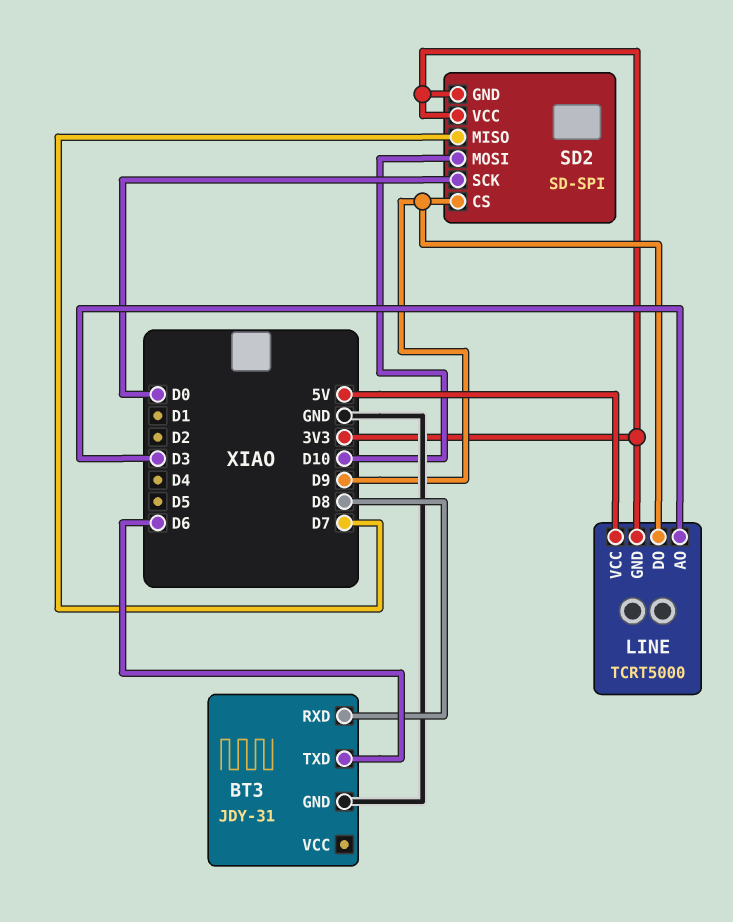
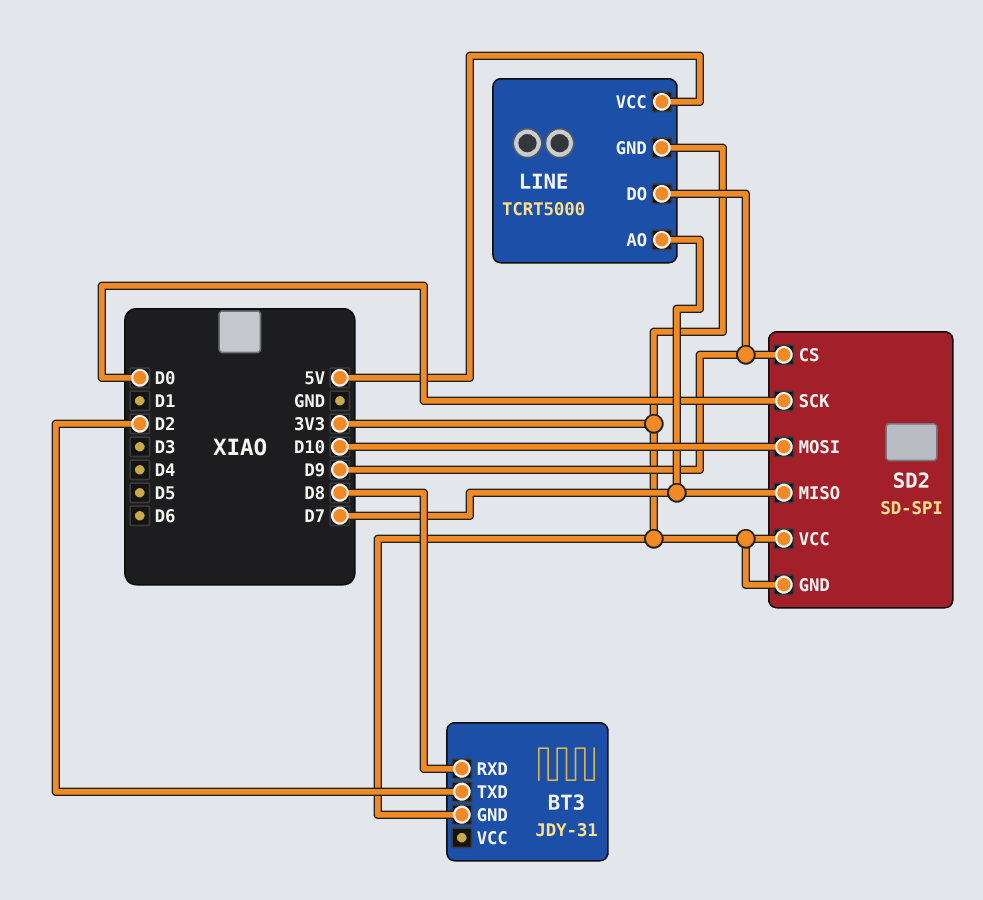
BT3 pin GND: GND -> 3V3
BT3 pin TXD: D6 -> D2
LINE pin AO: D3 -> D7

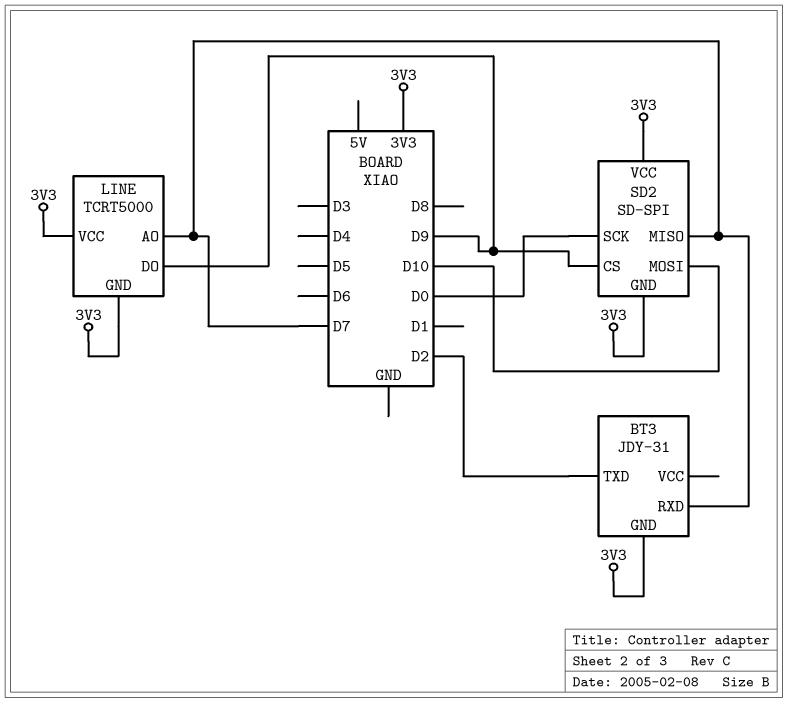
BT3 pin RXD: D8 -> D7
LINE pin VCC: 5V -> 3V3

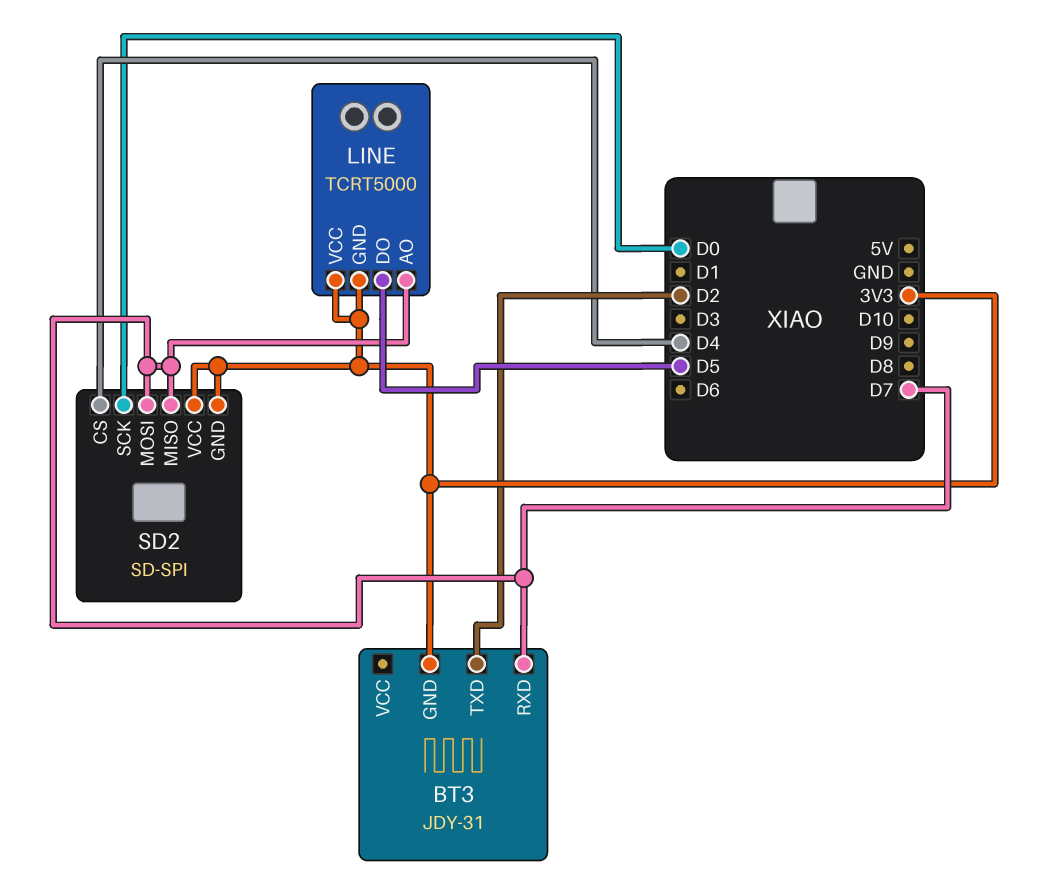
LINE pin DO: D9 -> D5
SD2 pin CS: D9 -> D4
SD2 pin MOSI: D10 -> D7

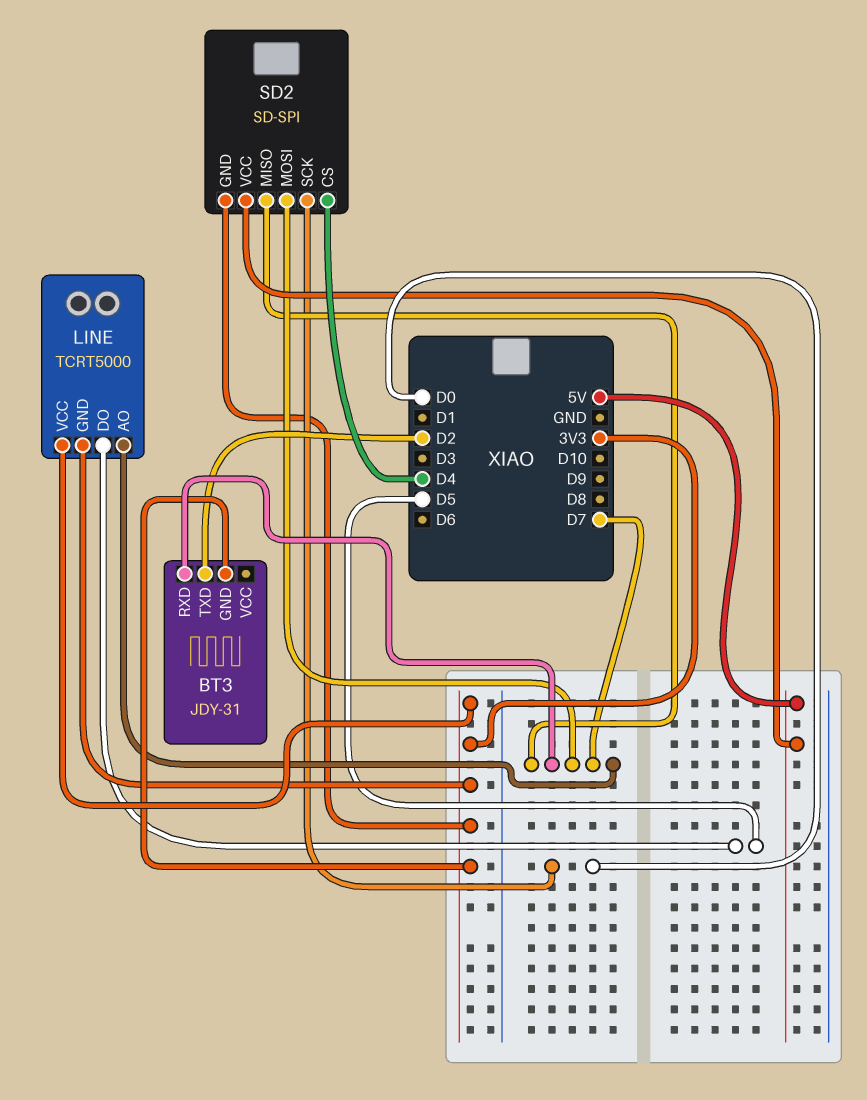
SD2 pin VCC: 3V3 -> 5V

